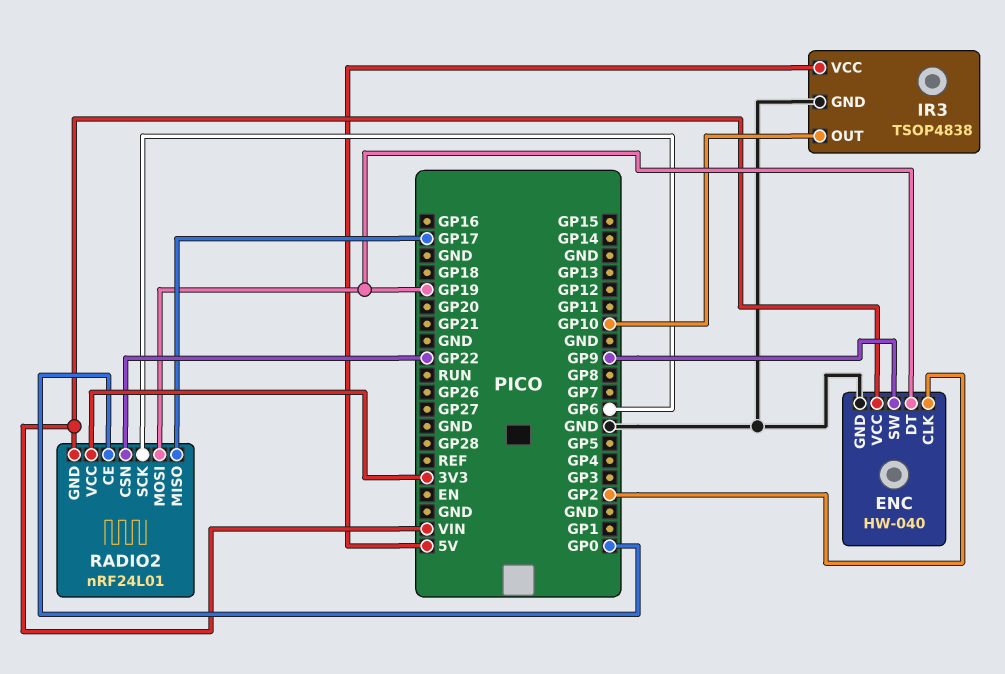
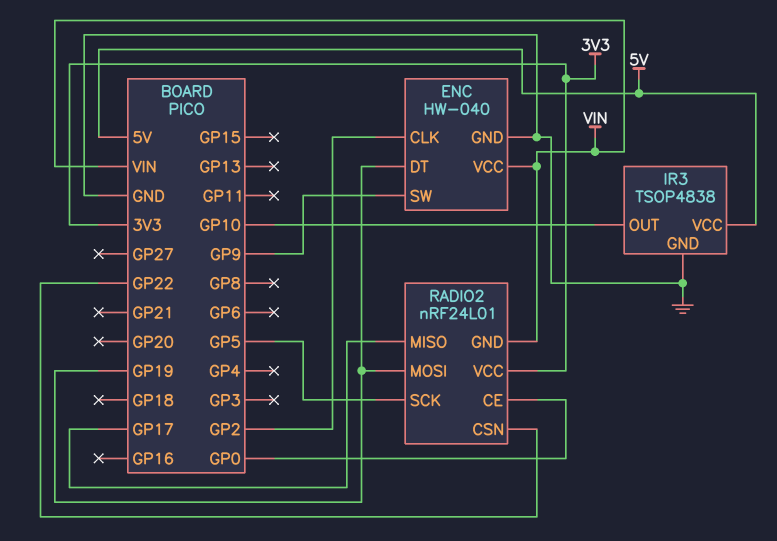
RADIO2 pin SCK: GP6 -> GP5

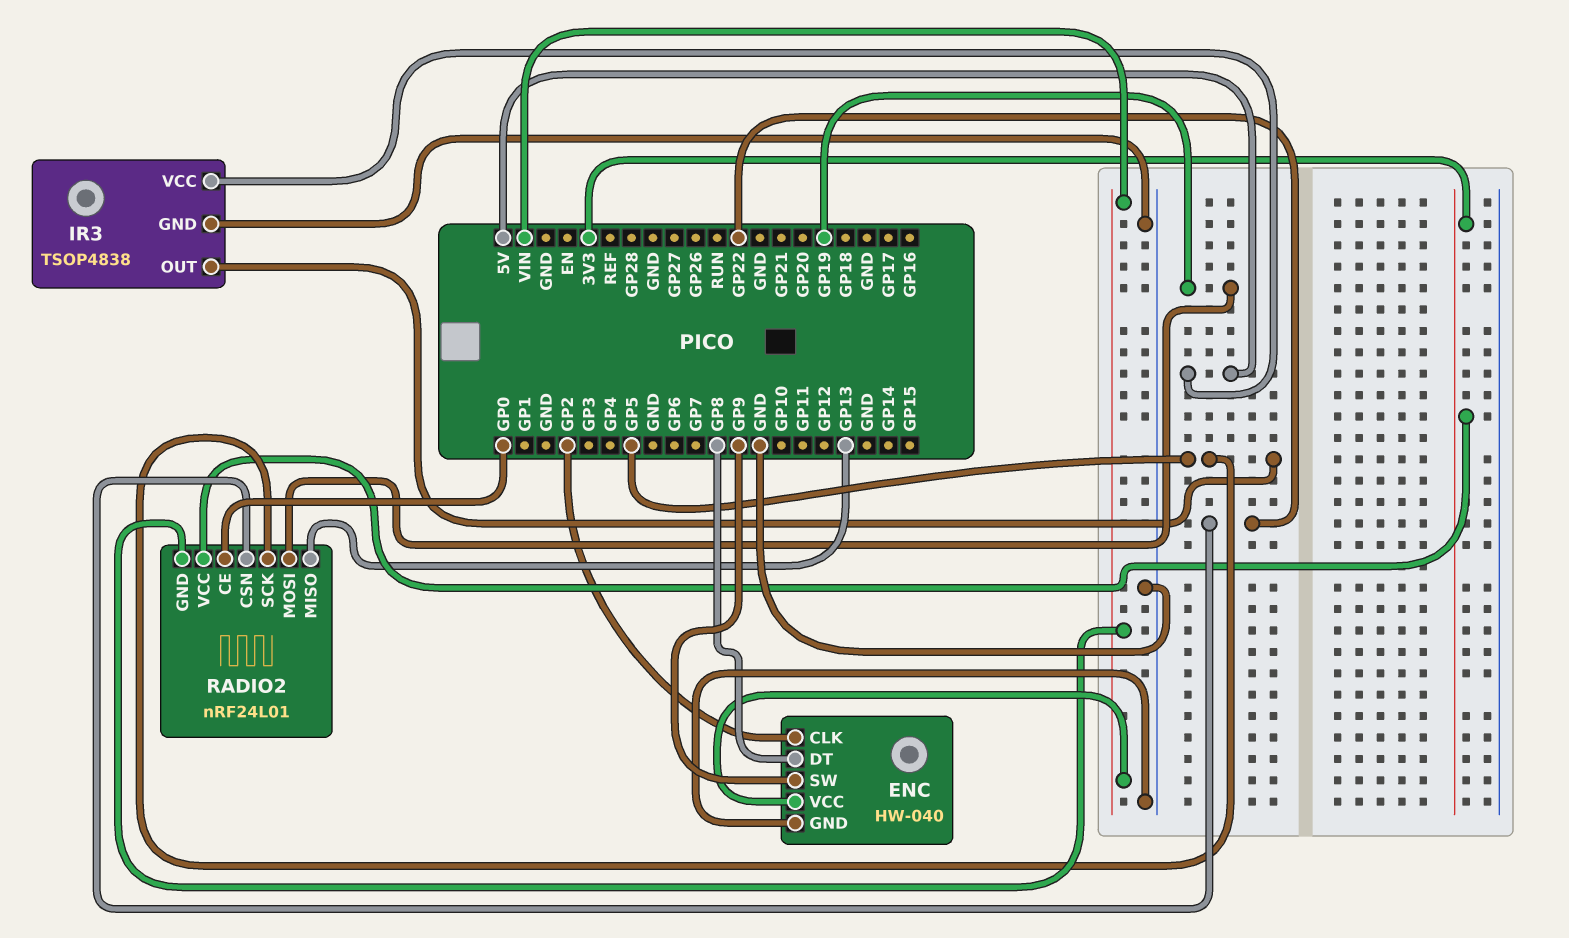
ENC pin DT: GP19 -> GP8
IR3 pin OUT: GP10 -> GP5
RADIO2 pin MISO: GP17 -> GP13

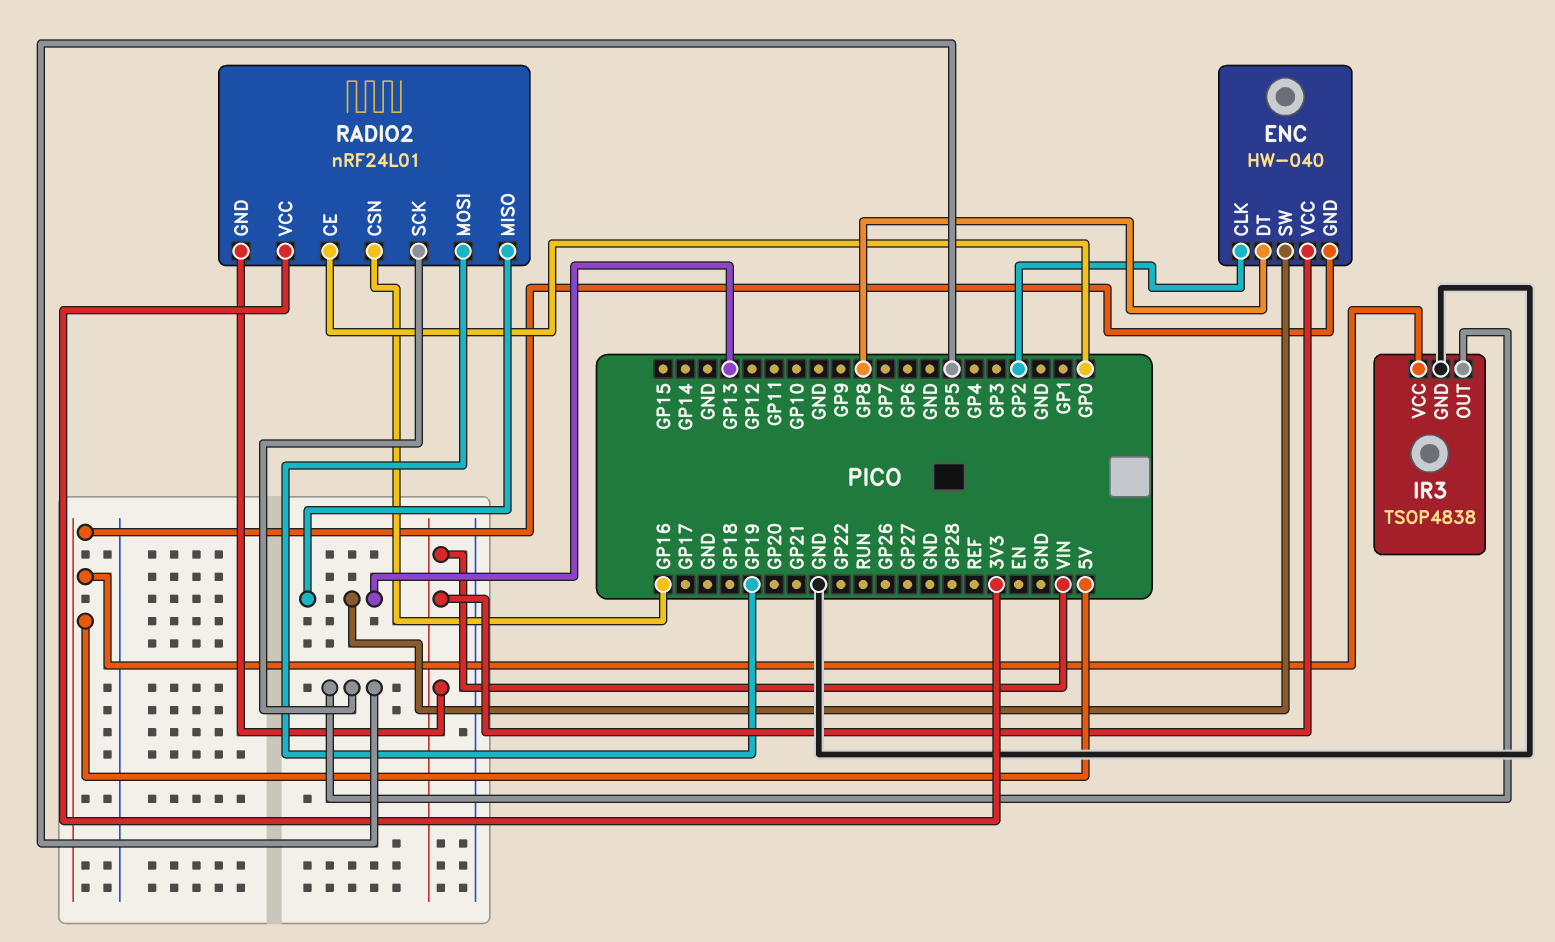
ENC pin GND: GND -> 5V
ENC pin SW: GP9 -> GP13
RADIO2 pin CSN: GP22 -> GP16

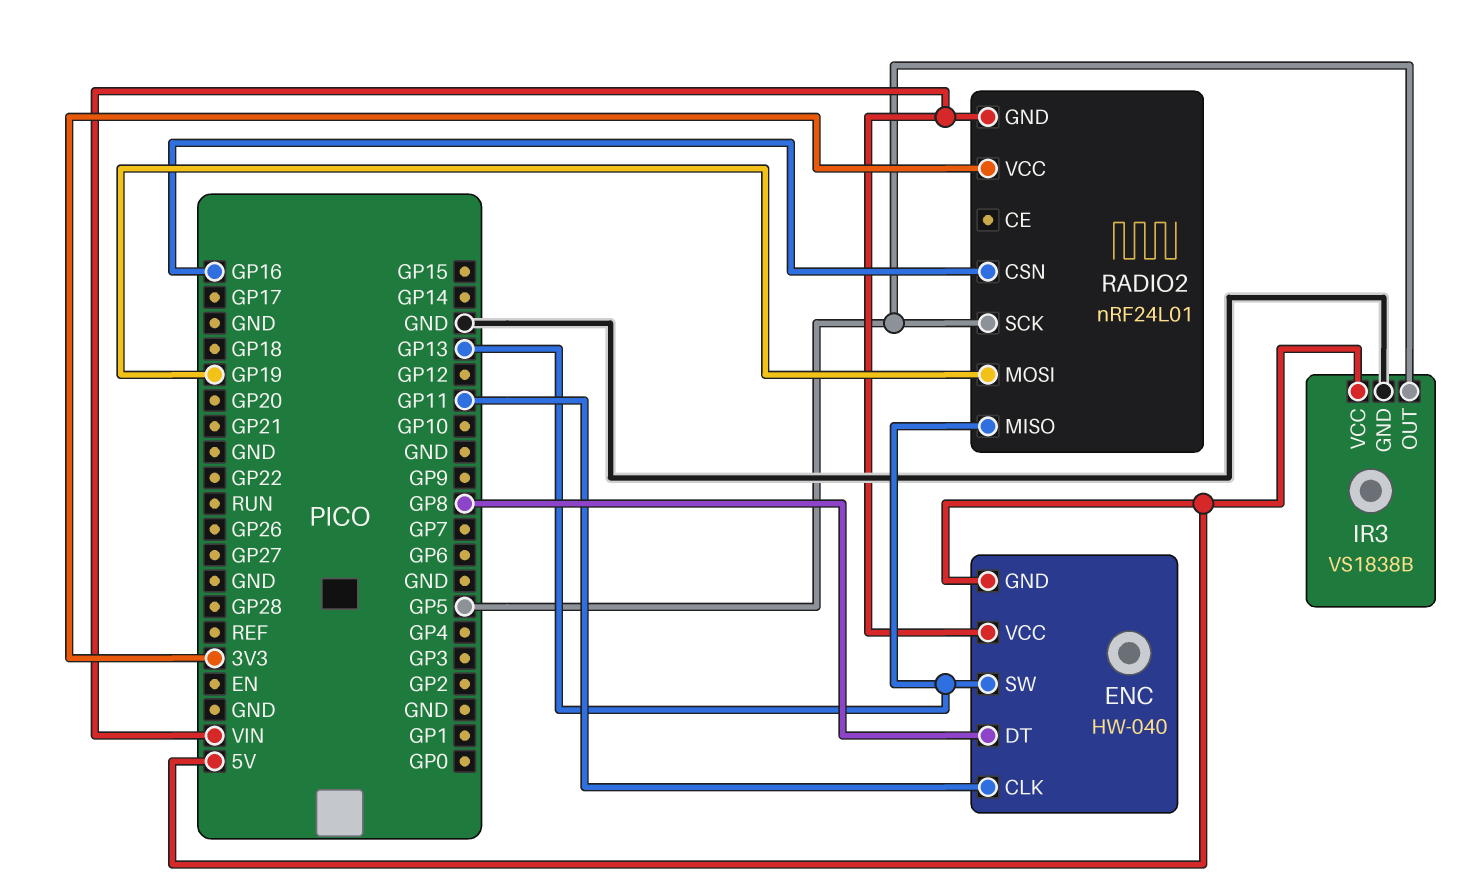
ENC pin CLK: GP2 -> GP11
IR3: TSOP4838 -> VS1838B
RADIO2 pin CE: GP0 -> none

